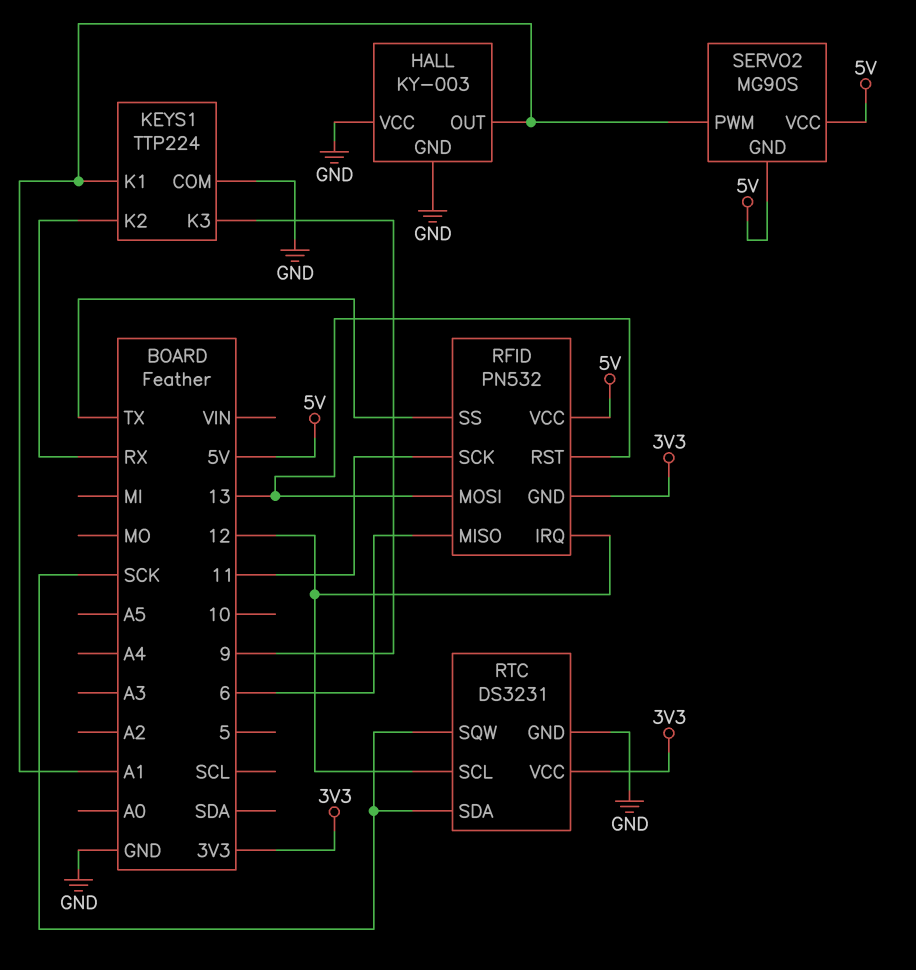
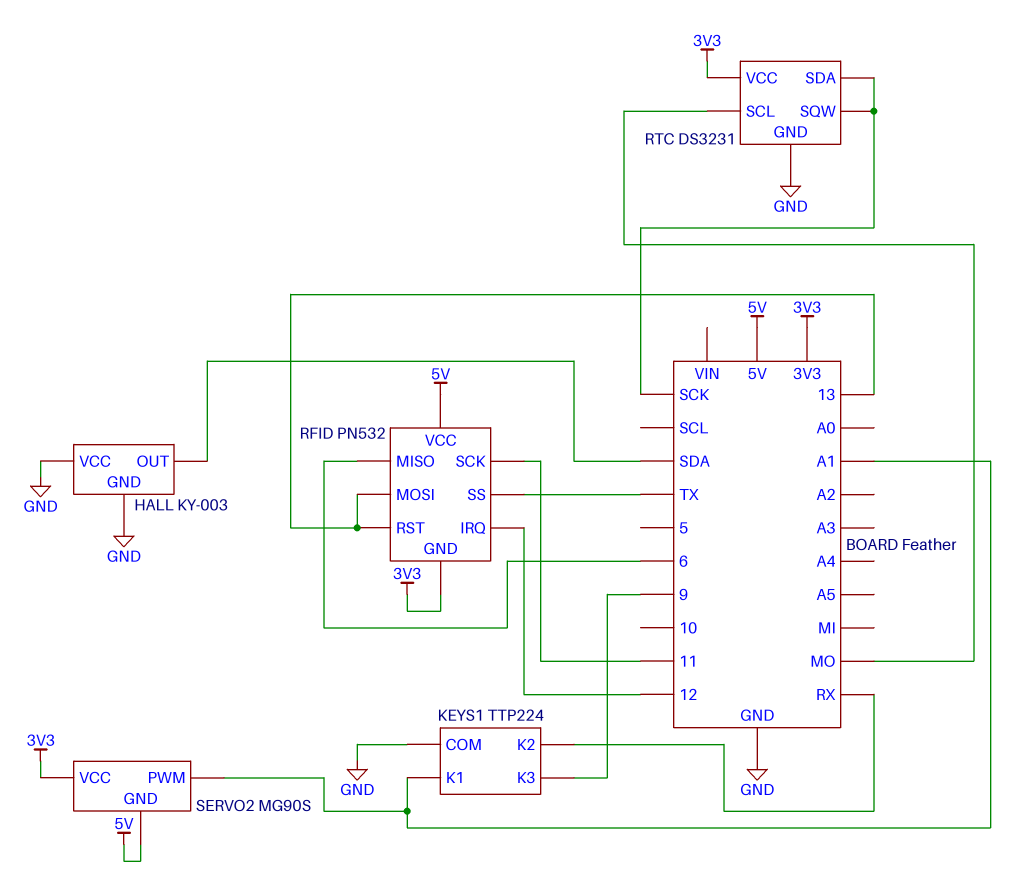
HALL pin OUT: A1 -> SDA
RTC pin SCL: 12 -> MO
SERVO2 pin VCC: 5V -> 3V3

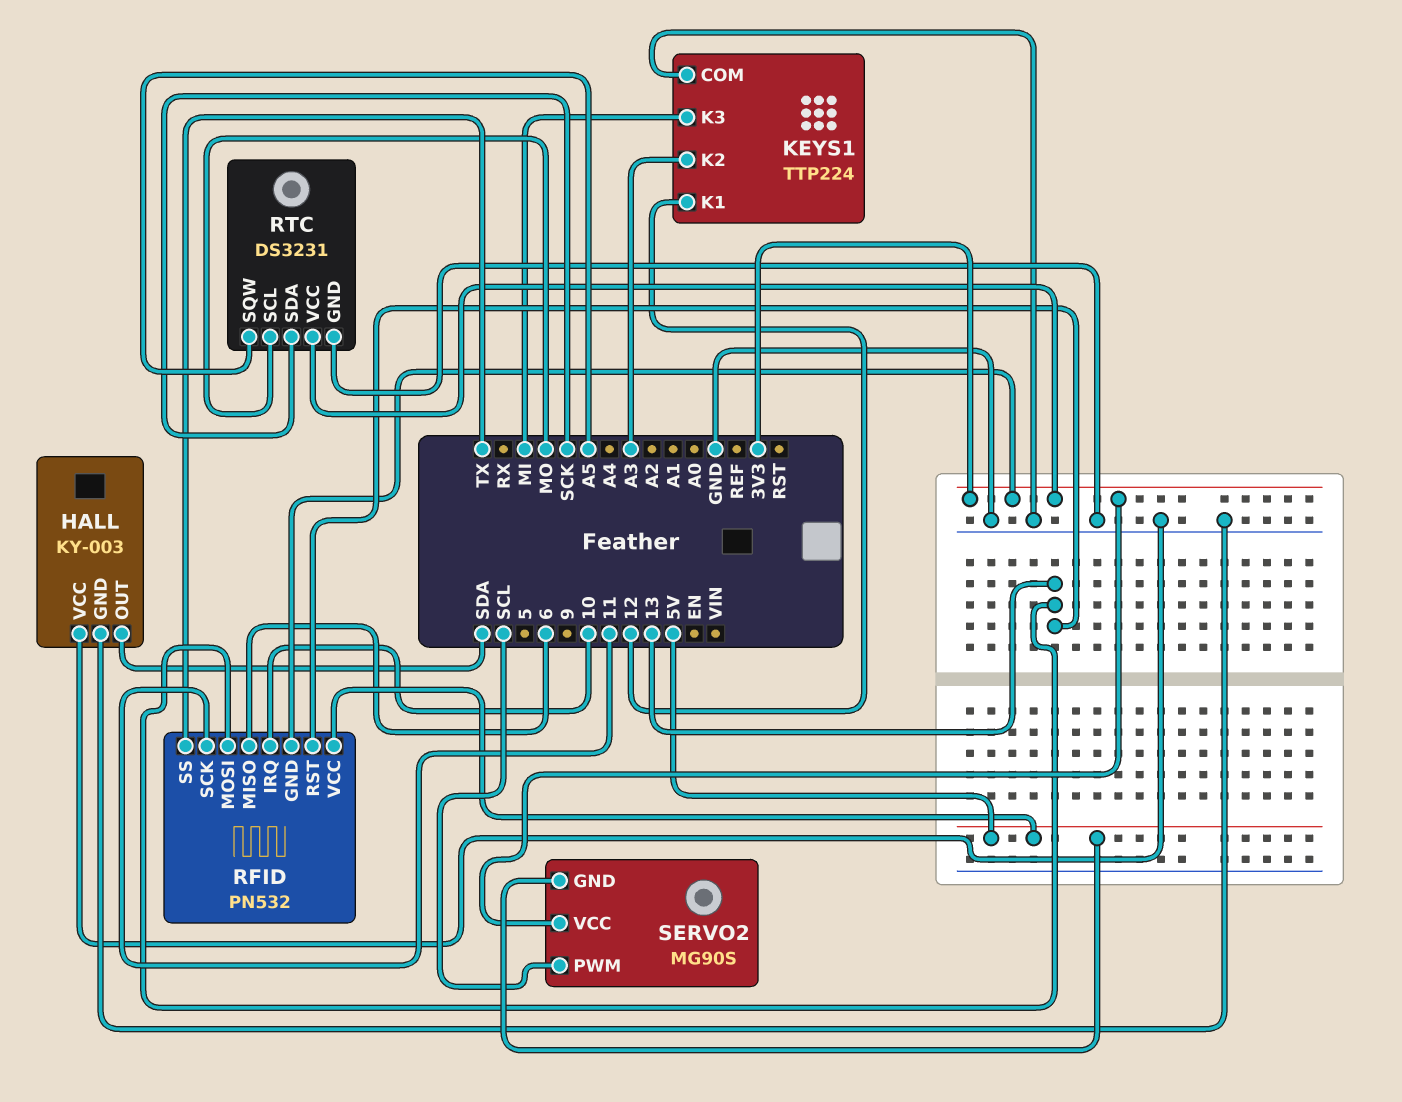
KEYS1 pin K1: A1 -> 12
KEYS1 pin K2: RX -> A3
KEYS1 pin K3: 9 -> MI
RFID pin IRQ: 12 -> 10
RTC pin SQW: SCK -> A5
SERVO2 pin PWM: A1 -> SCL

